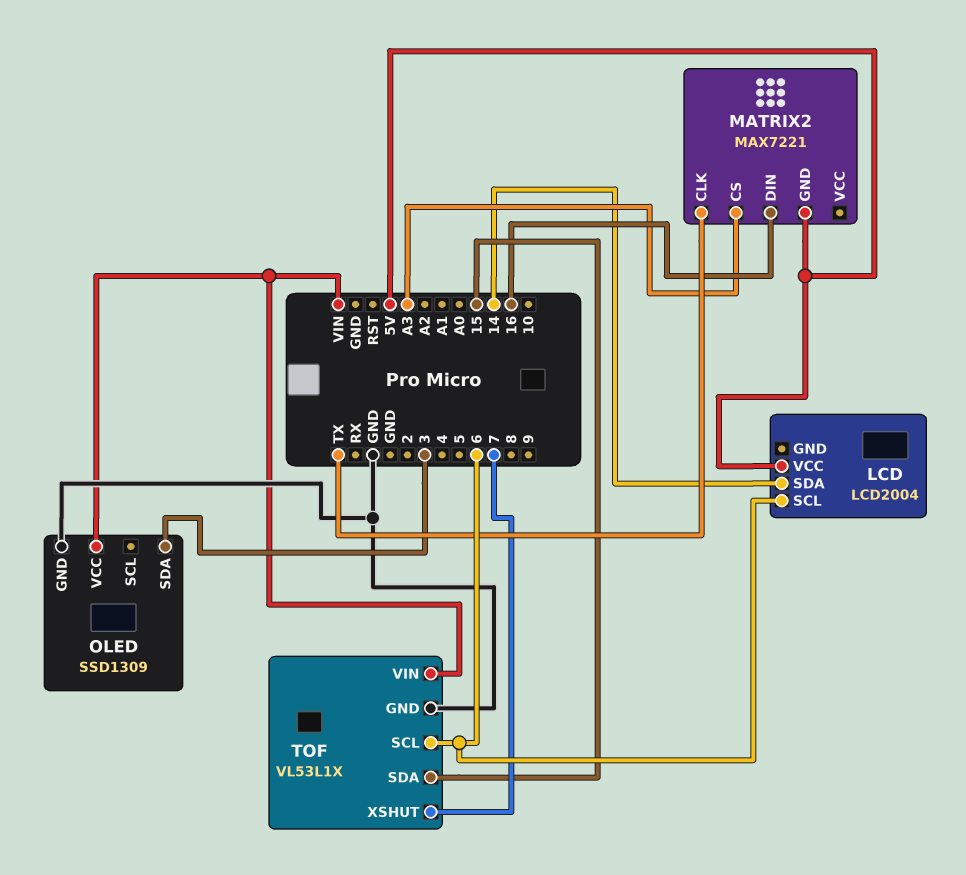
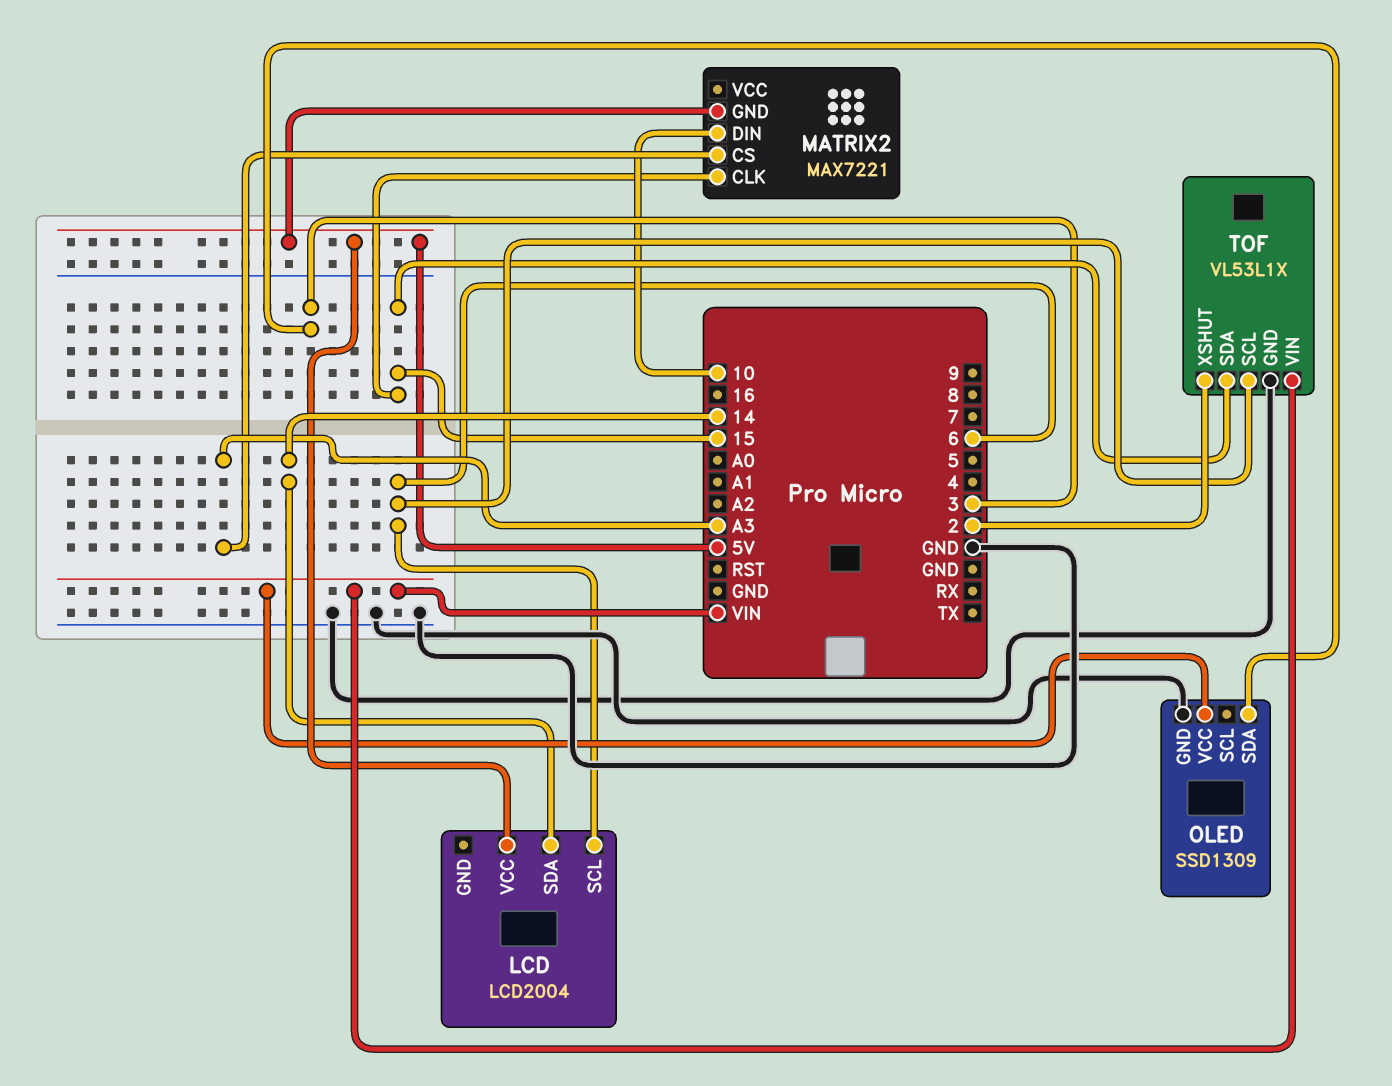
MATRIX2 pin CLK: TX -> 15
MATRIX2 pin DIN: 16 -> 10
TOF pin XSHUT: 7 -> 2

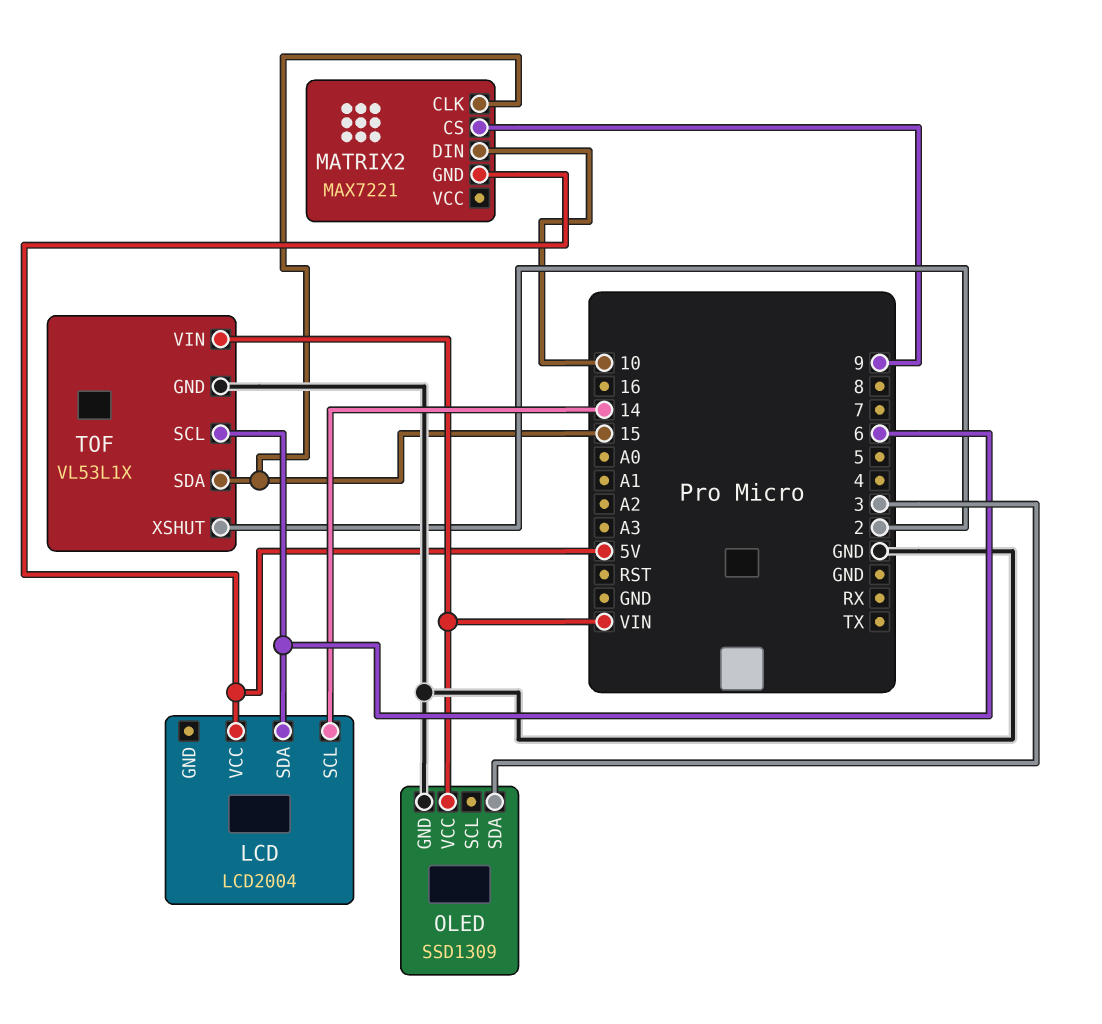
LCD pin SCL: 6 -> 14
LCD pin SDA: 14 -> 6
MATRIX2 pin CS: A3 -> 9

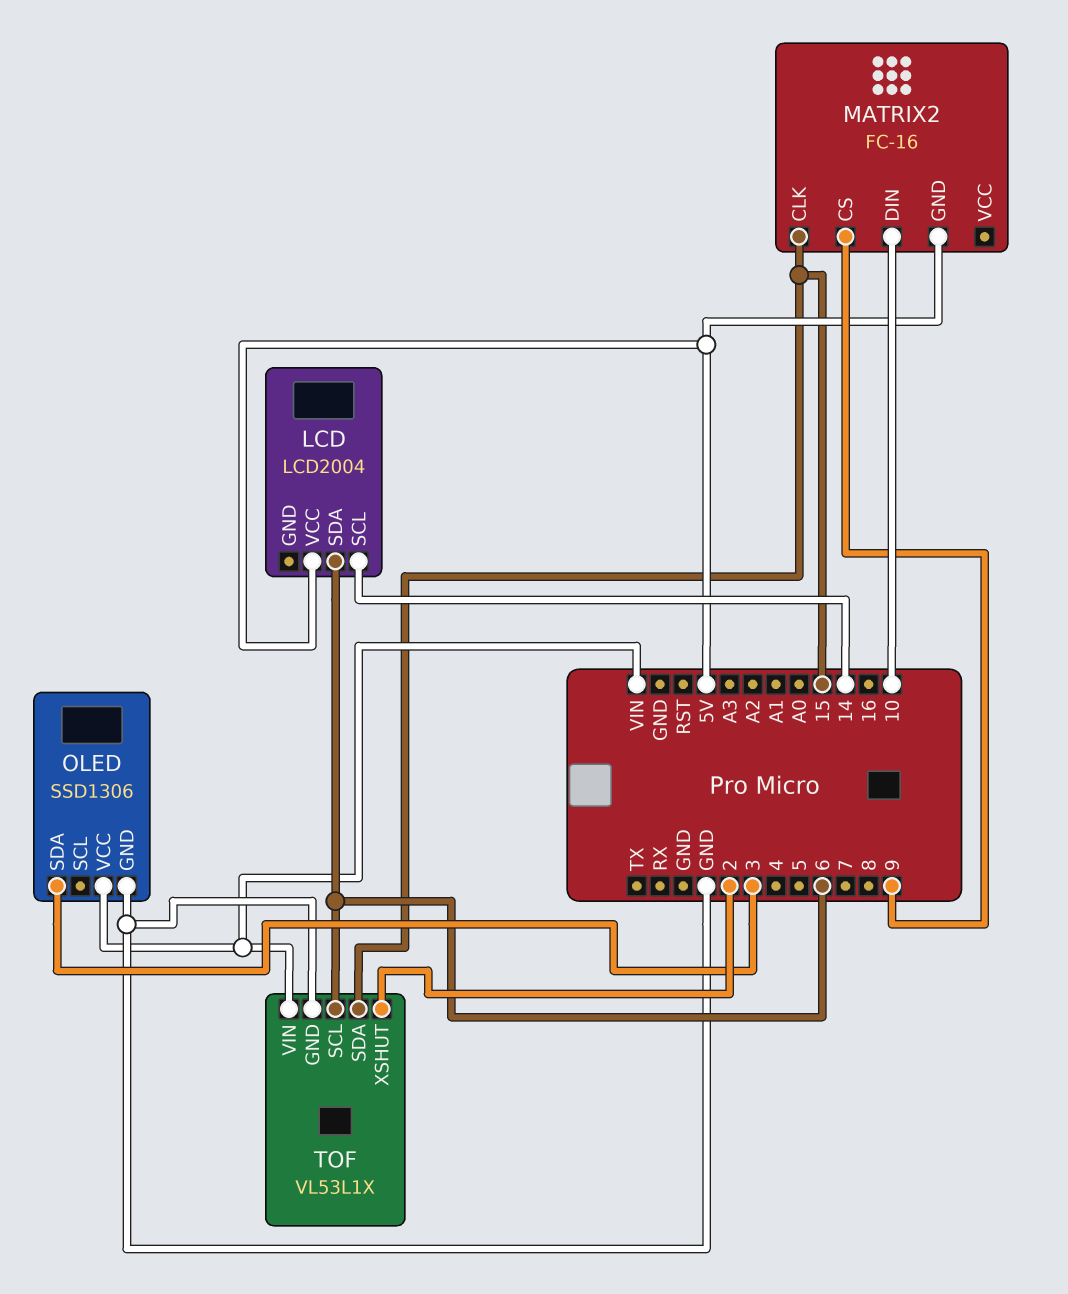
MATRIX2: MAX7221 -> FC-16
OLED: SSD1309 -> SSD1306

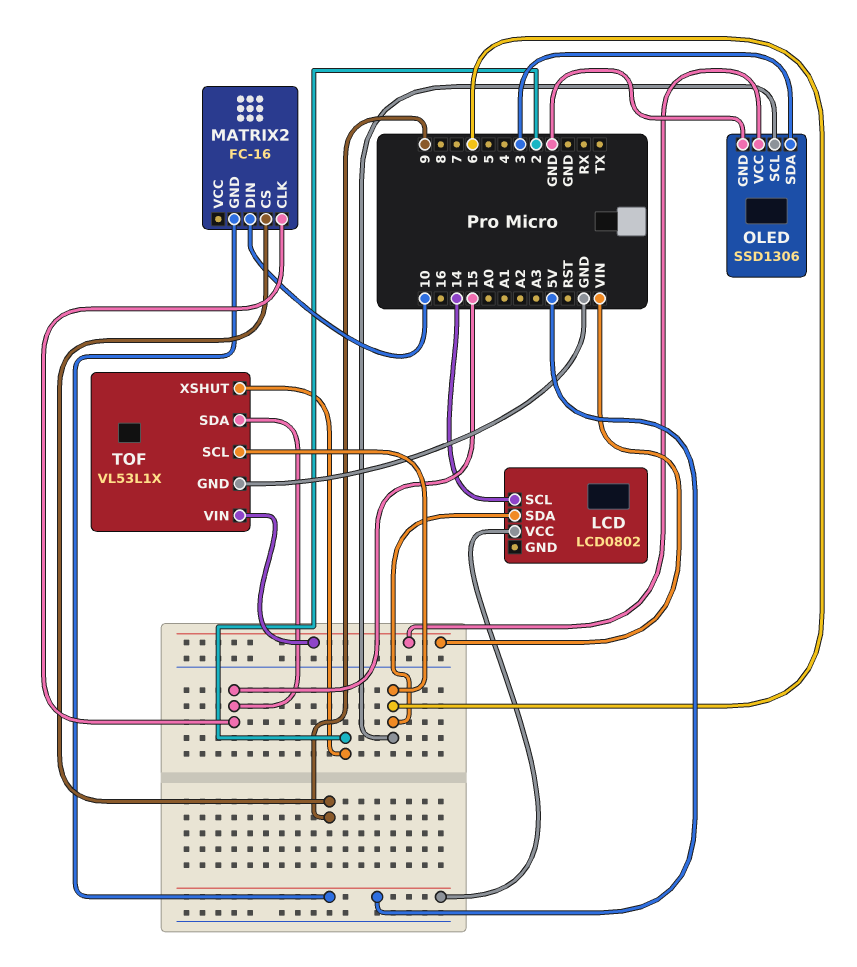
LCD: LCD2004 -> LCD0802
OLED pin SCL: none -> 6

